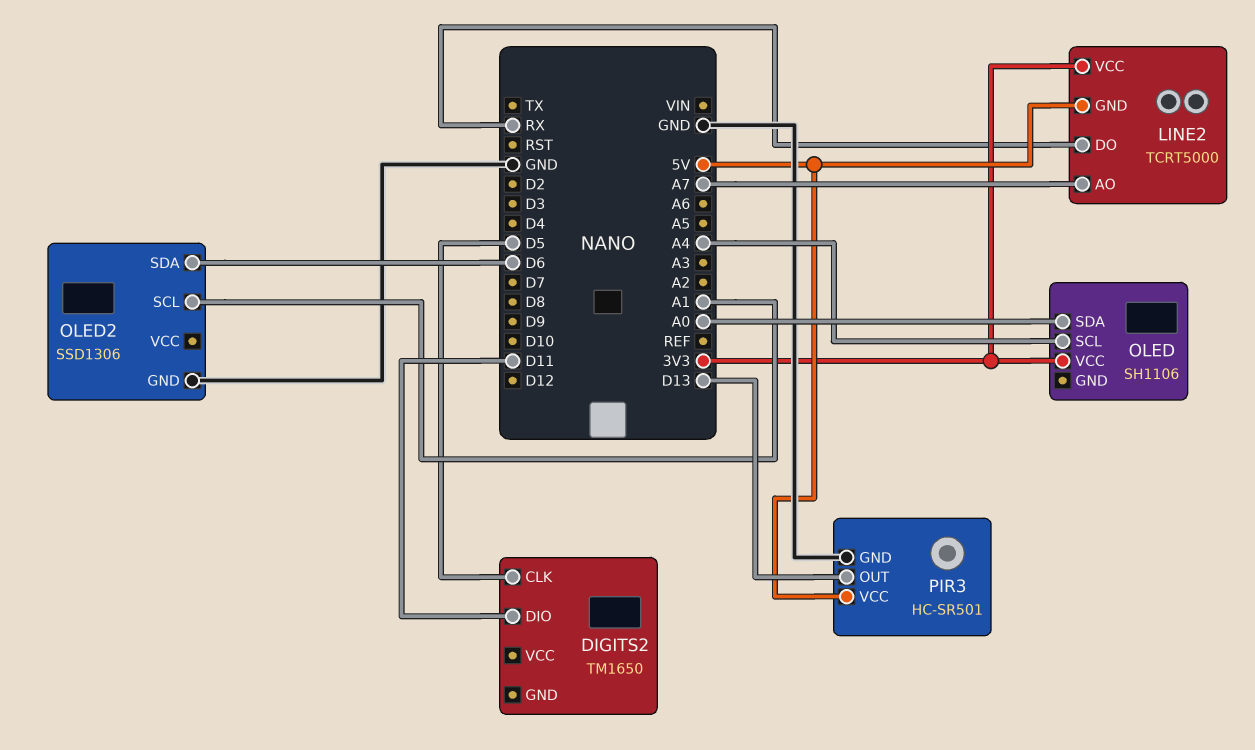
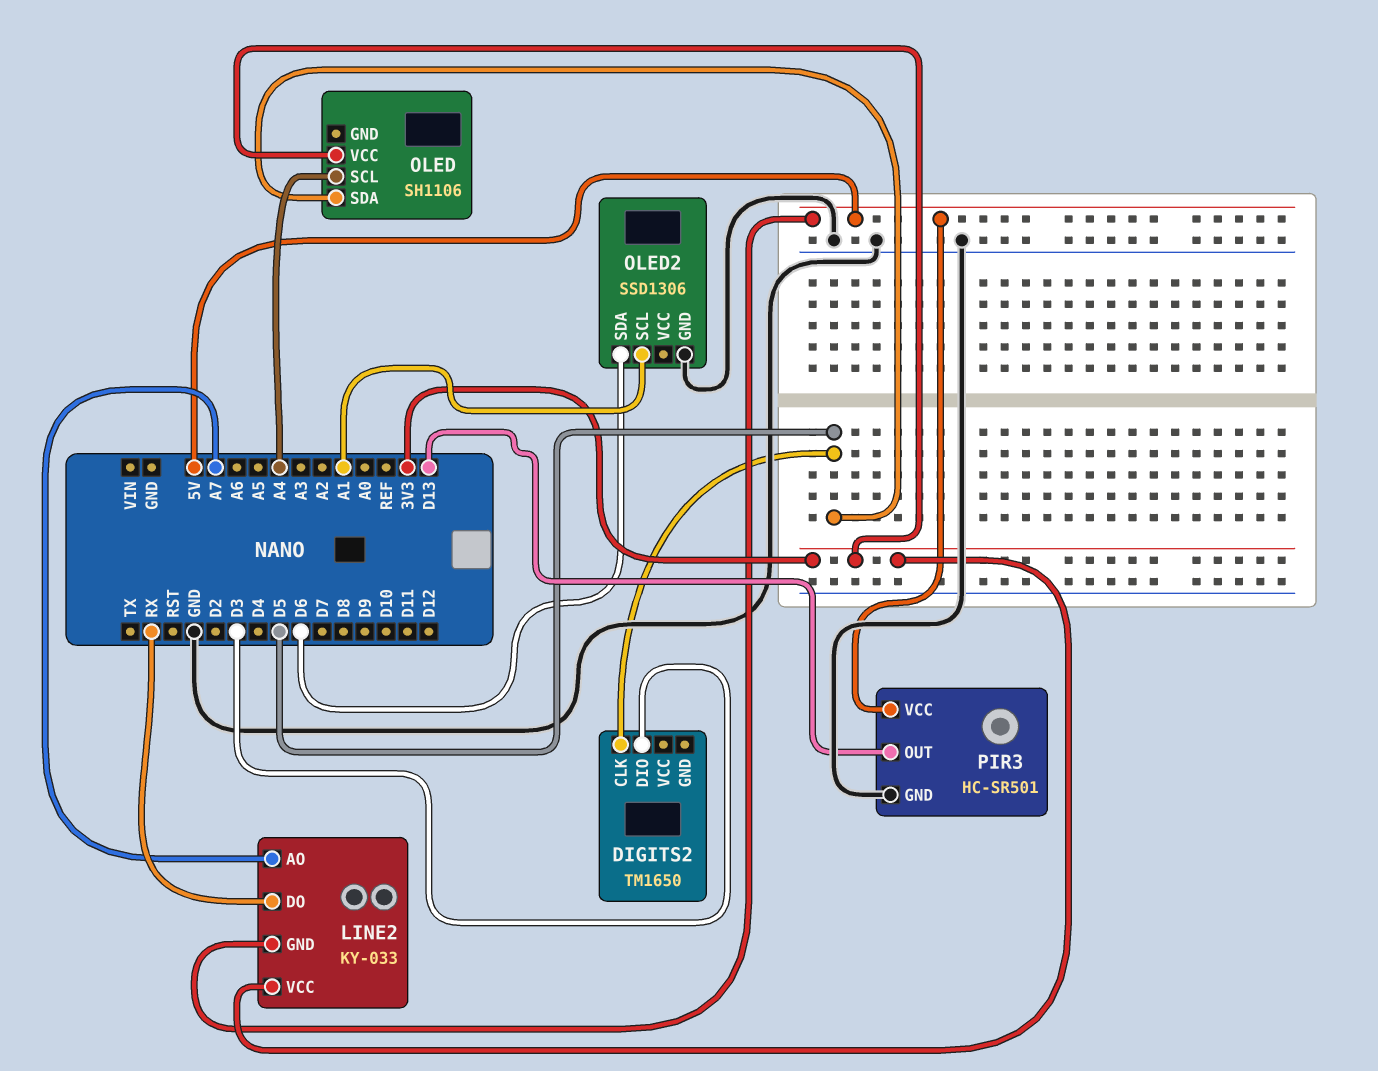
DIGITS2 pin DIO: D11 -> D3
LINE2: TCRT5000 -> KY-033
OLED pin SDA: A0 -> D5

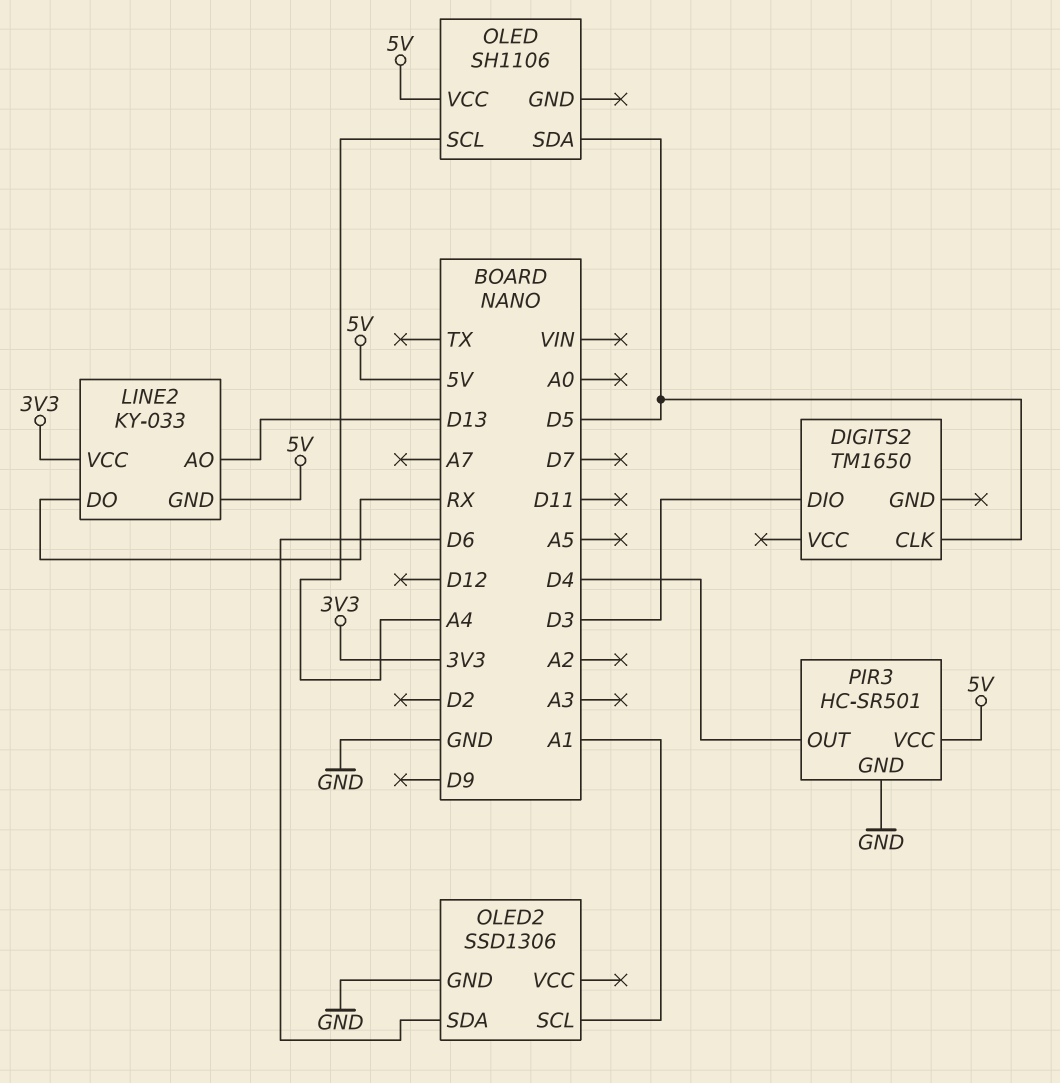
LINE2 pin AO: A7 -> D13
OLED pin VCC: 3V3 -> 5V
PIR3 pin OUT: D13 -> D4

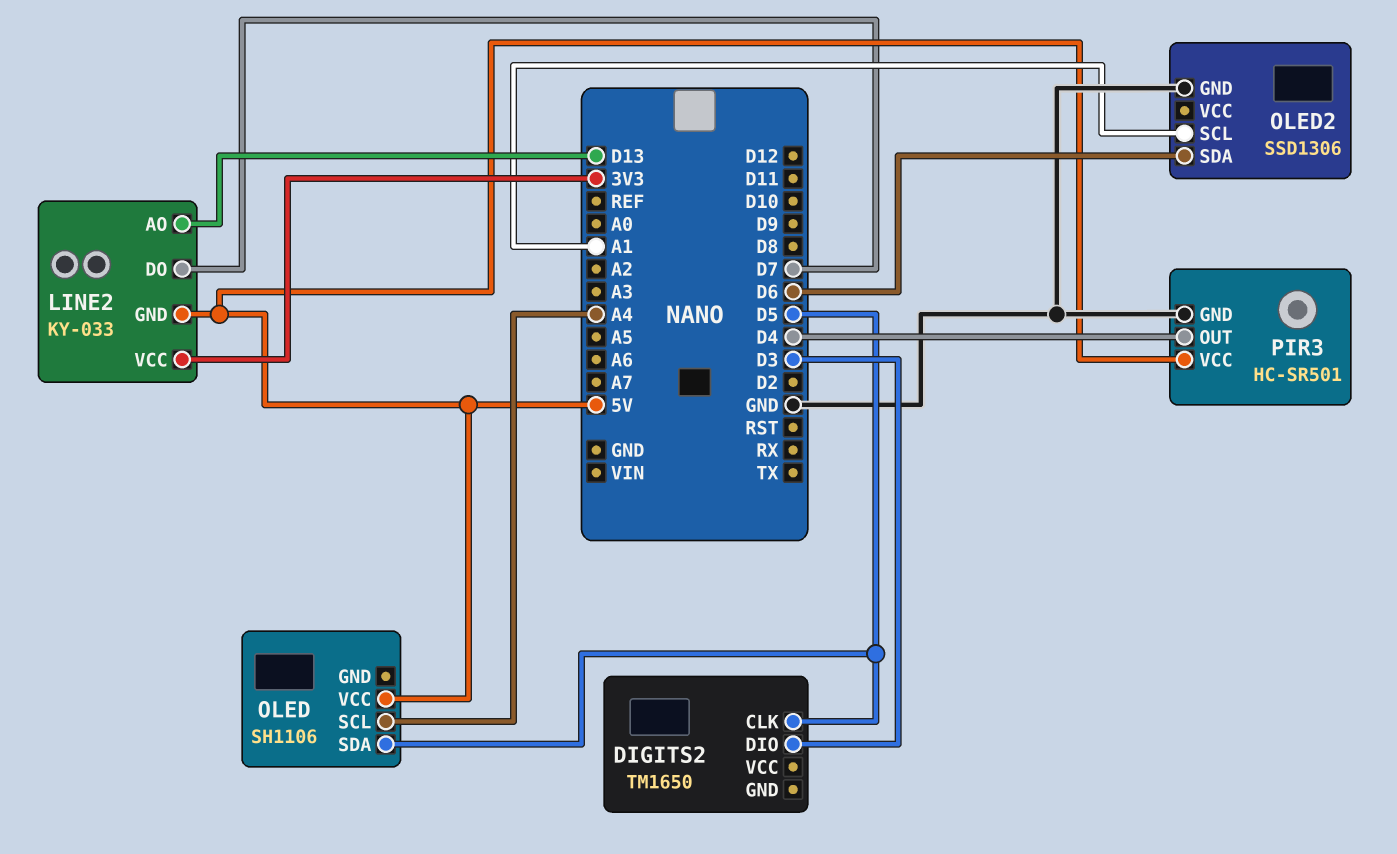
LINE2 pin DO: RX -> D7

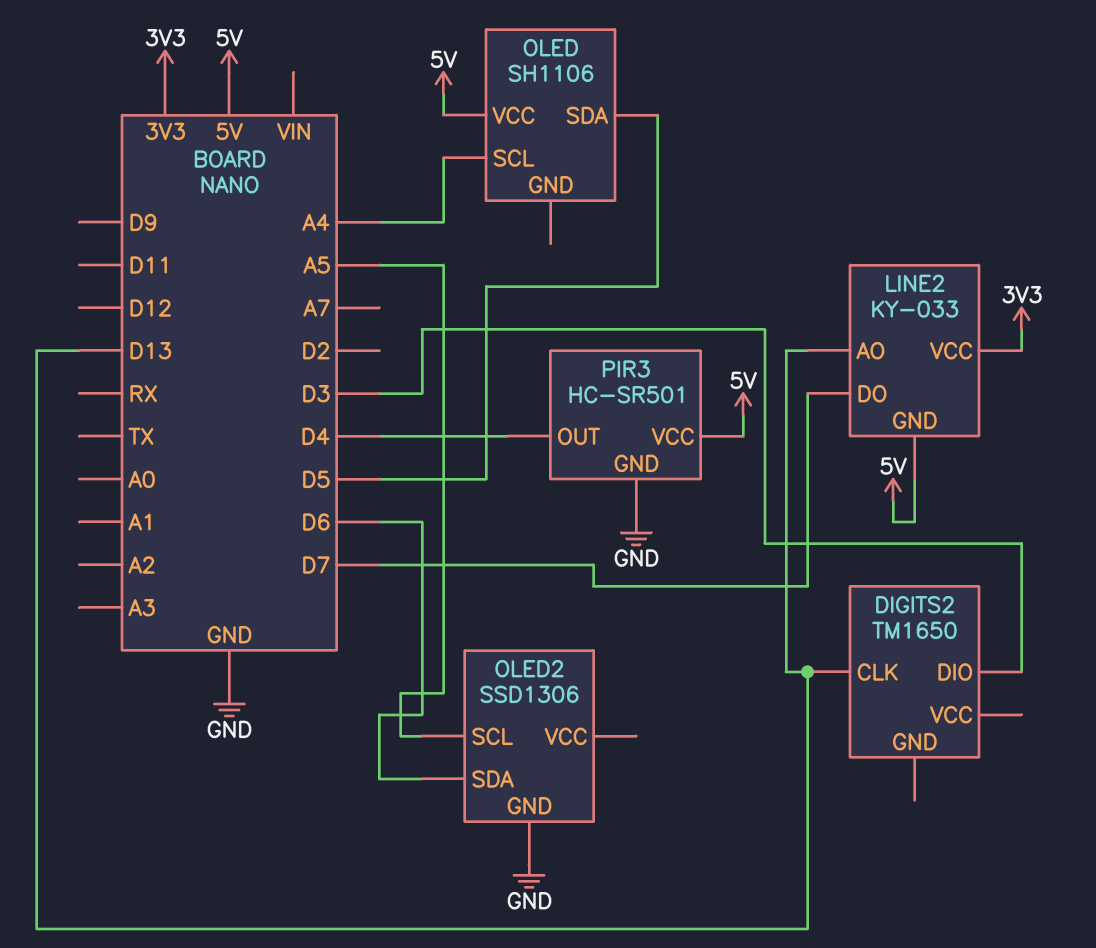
DIGITS2 pin CLK: D5 -> D13
OLED2 pin SCL: A1 -> A5

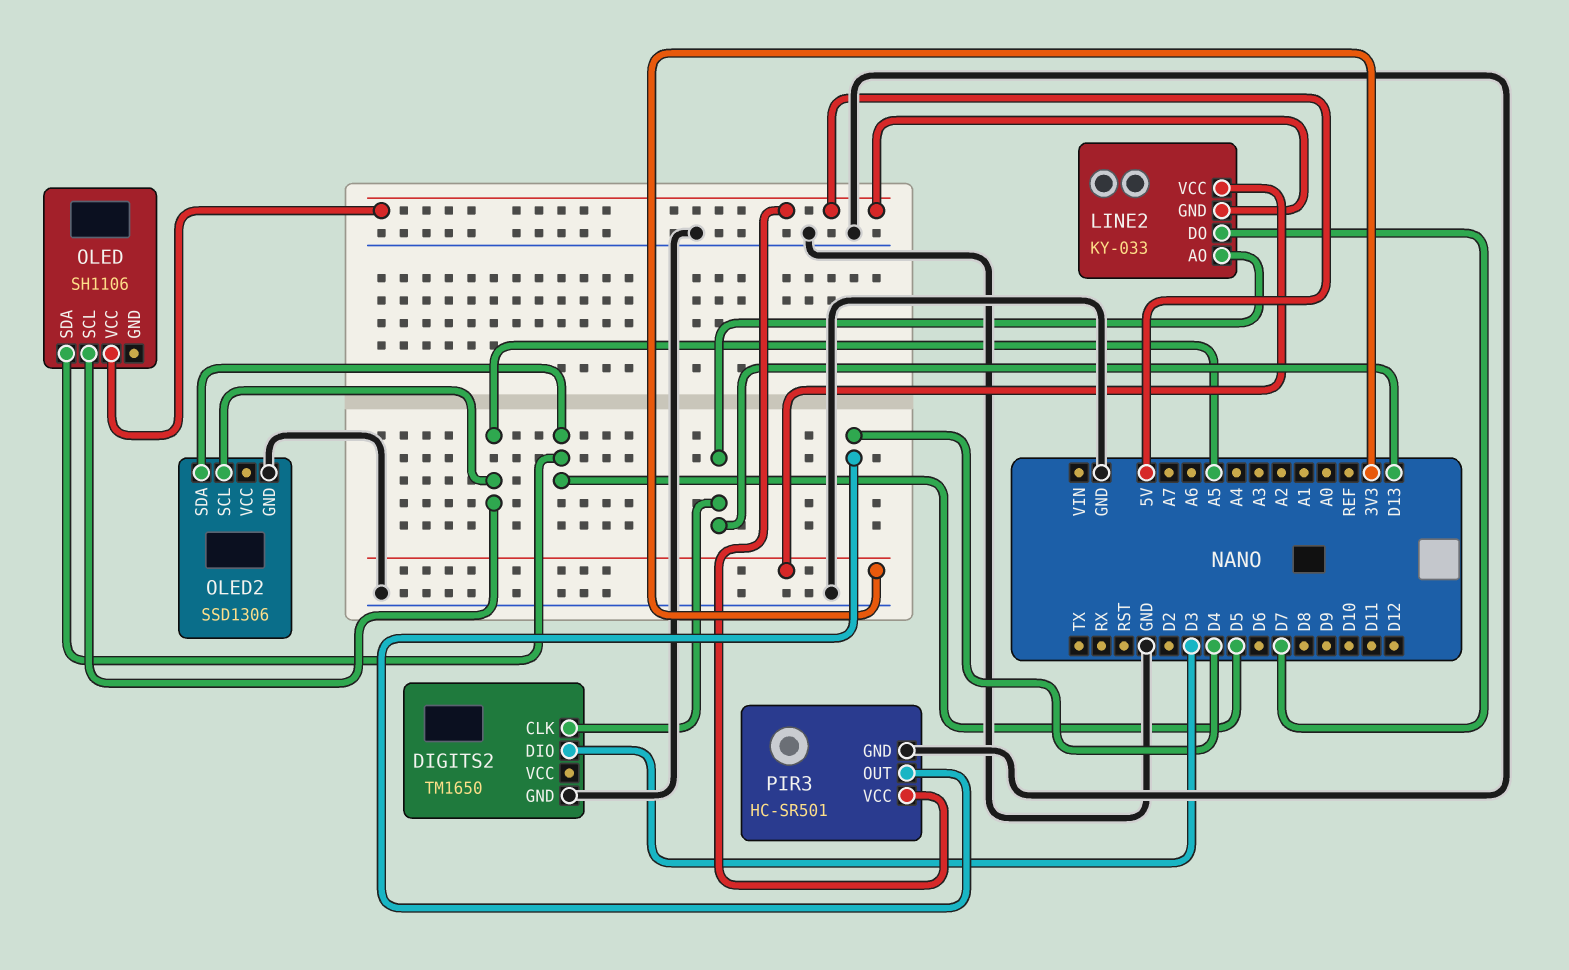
DIGITS2 pin GND: none -> GND
OLED pin SCL: A4 -> A5
OLED2 pin SDA: D6 -> D5

